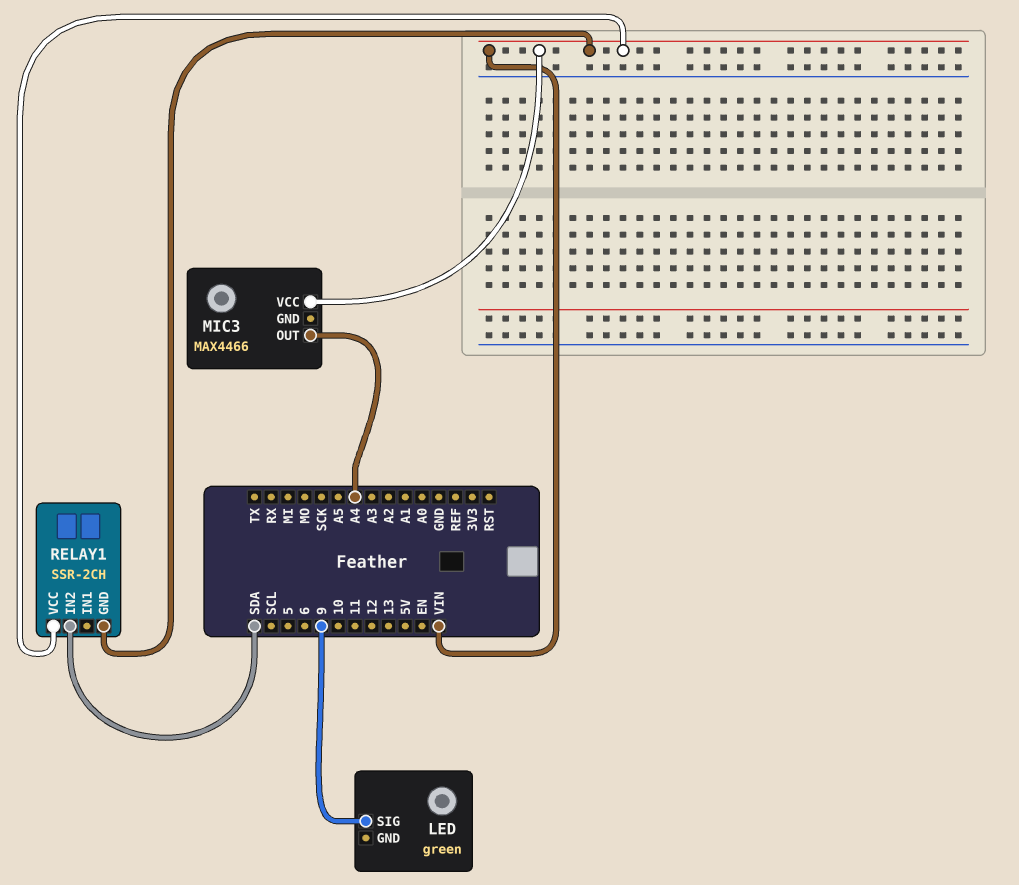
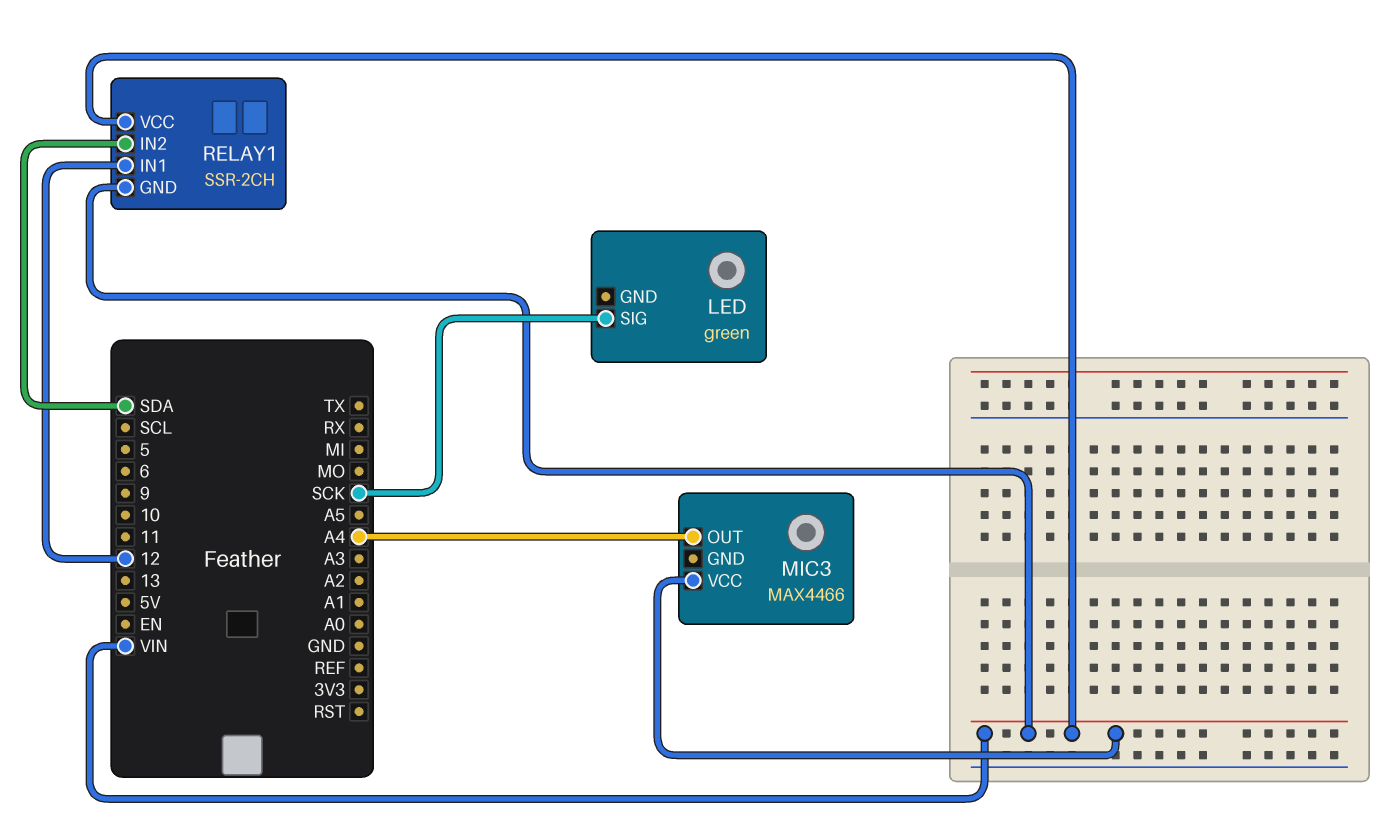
LED pin SIG: 9 -> SCK
RELAY1 pin IN1: none -> 12

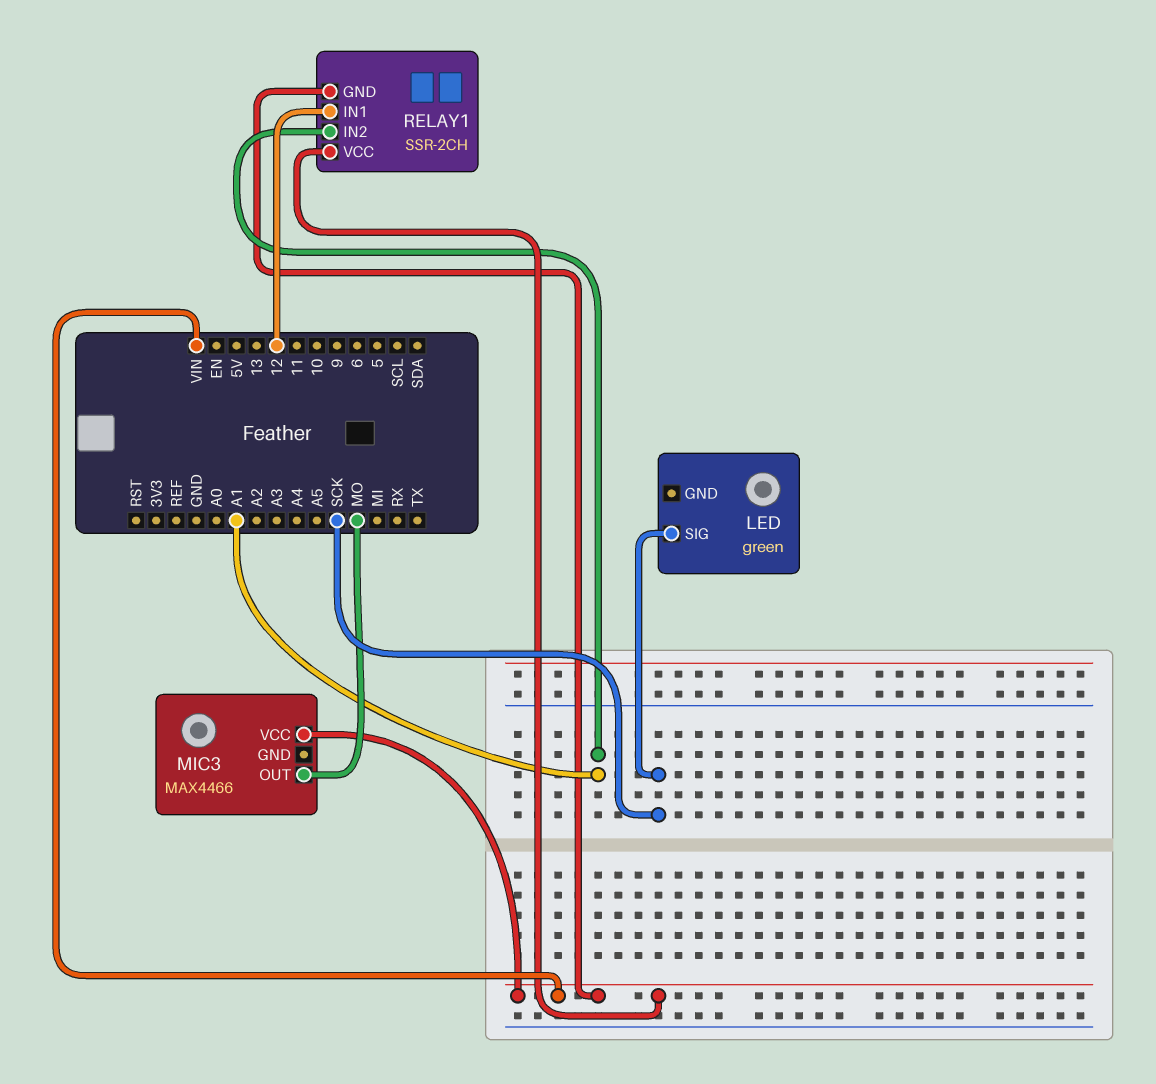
MIC3 pin OUT: A4 -> MO
RELAY1 pin IN2: SDA -> A1

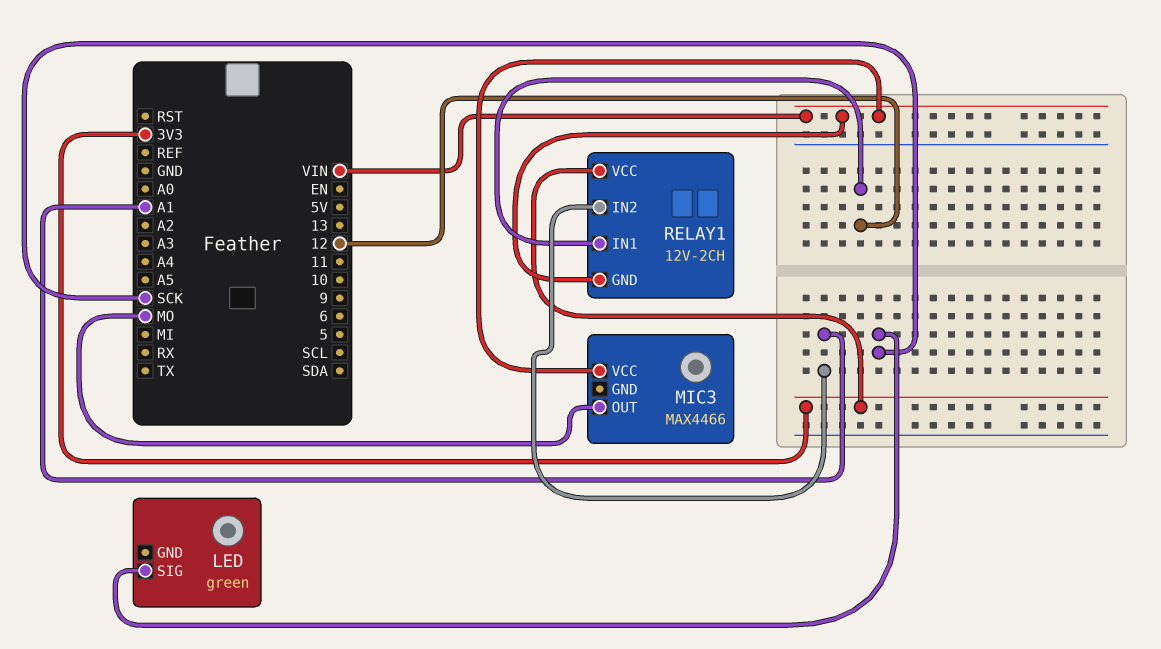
RELAY1: SSR-2CH -> 12V-2CH
RELAY1 pin VCC: VIN -> 3V3

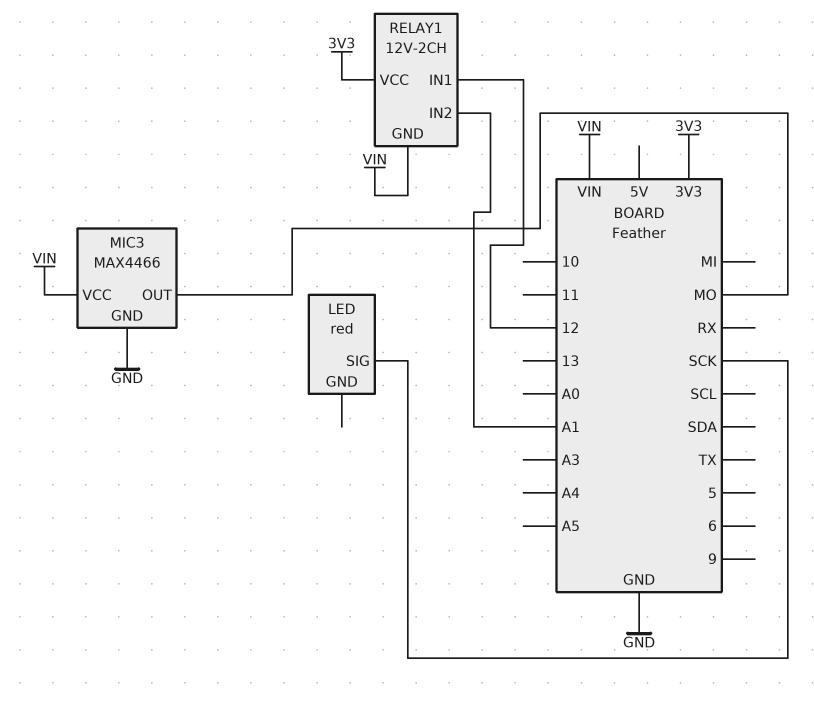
LED: green -> red
MIC3 pin GND: none -> GND

